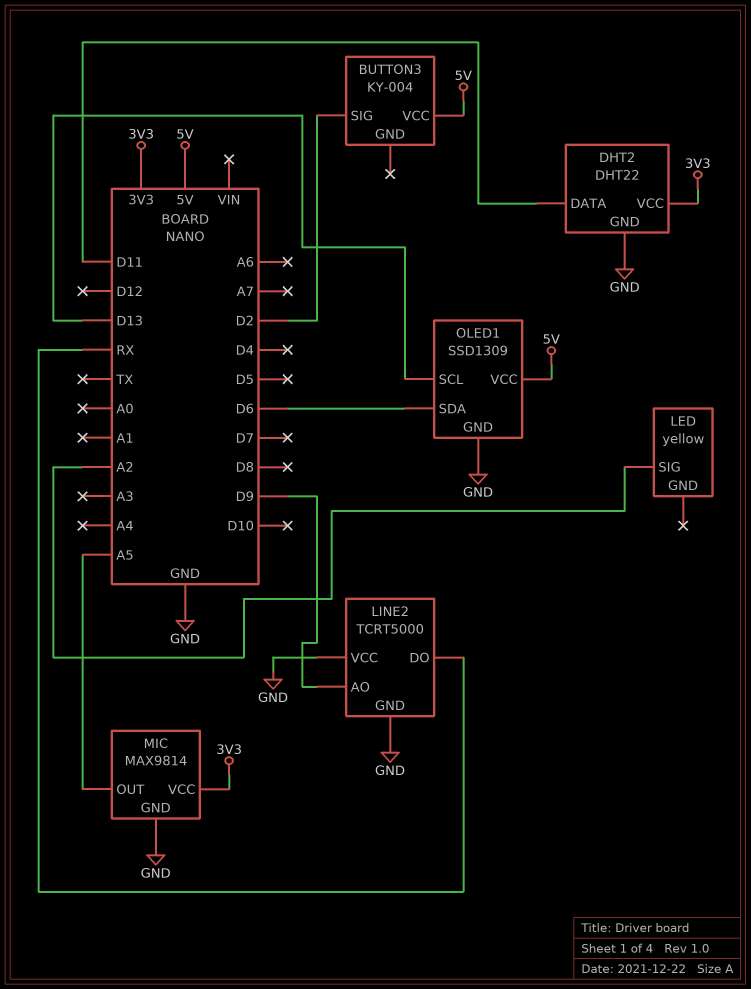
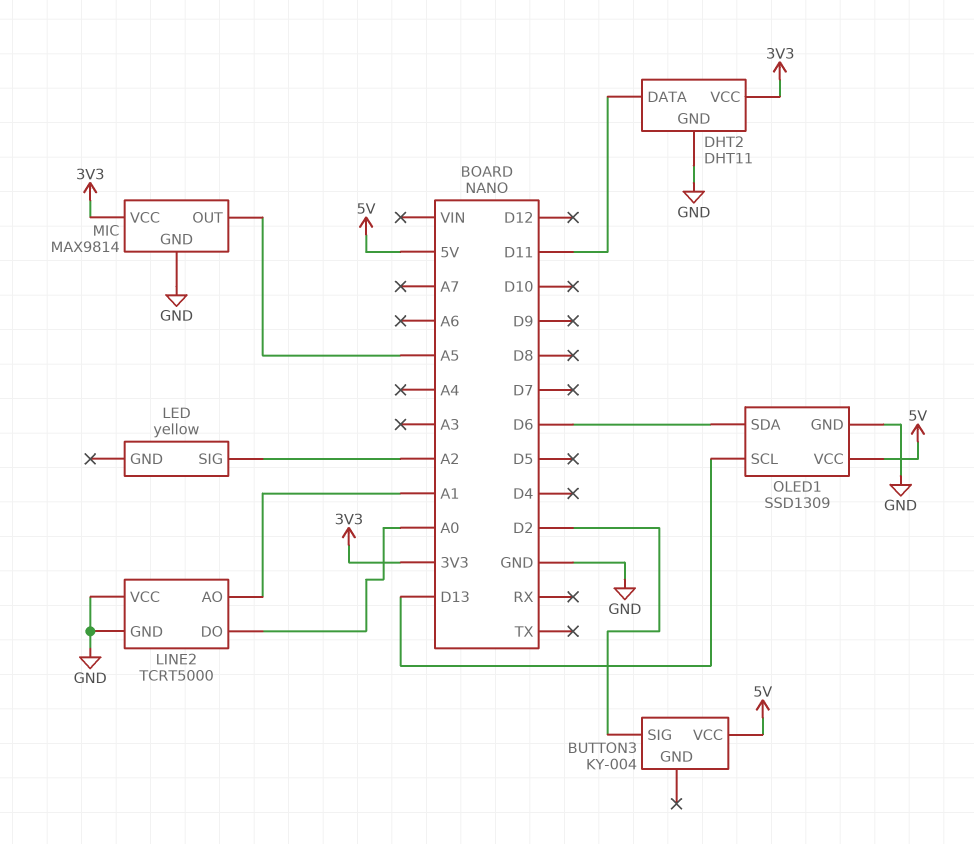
DHT2: DHT22 -> DHT11
LINE2 pin AO: D9 -> A1
LINE2 pin DO: RX -> A0

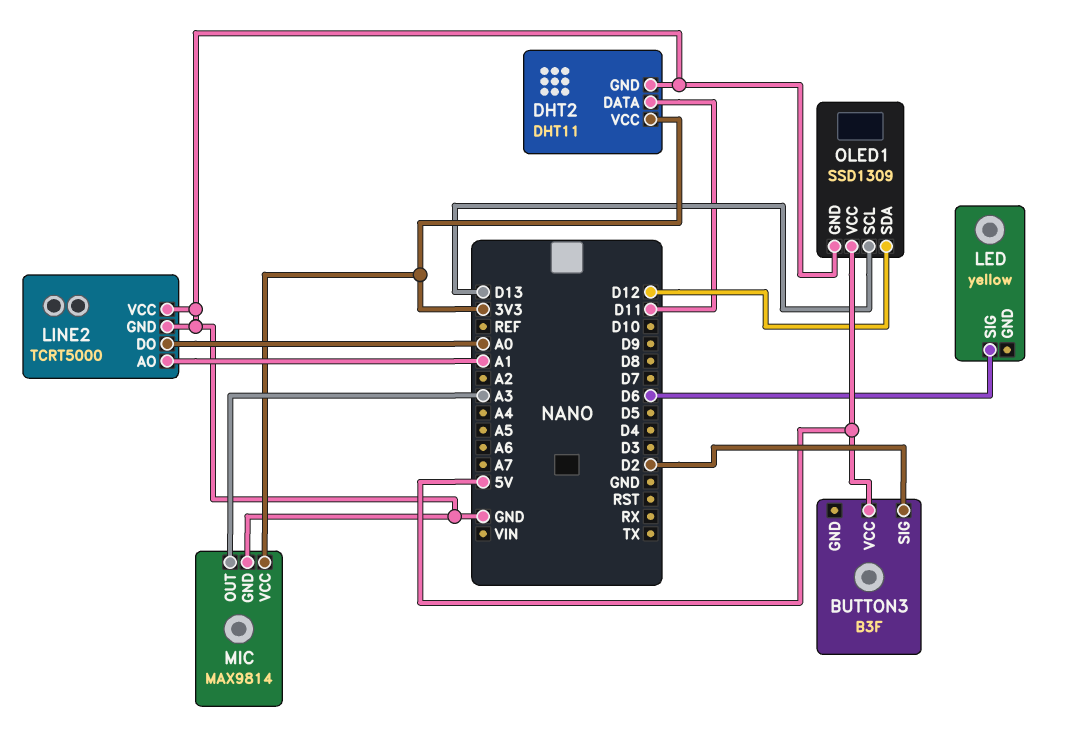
BUTTON3: KY-004 -> B3F
LED pin SIG: A2 -> D6
MIC pin OUT: A5 -> A3
OLED1 pin SDA: D6 -> D12

